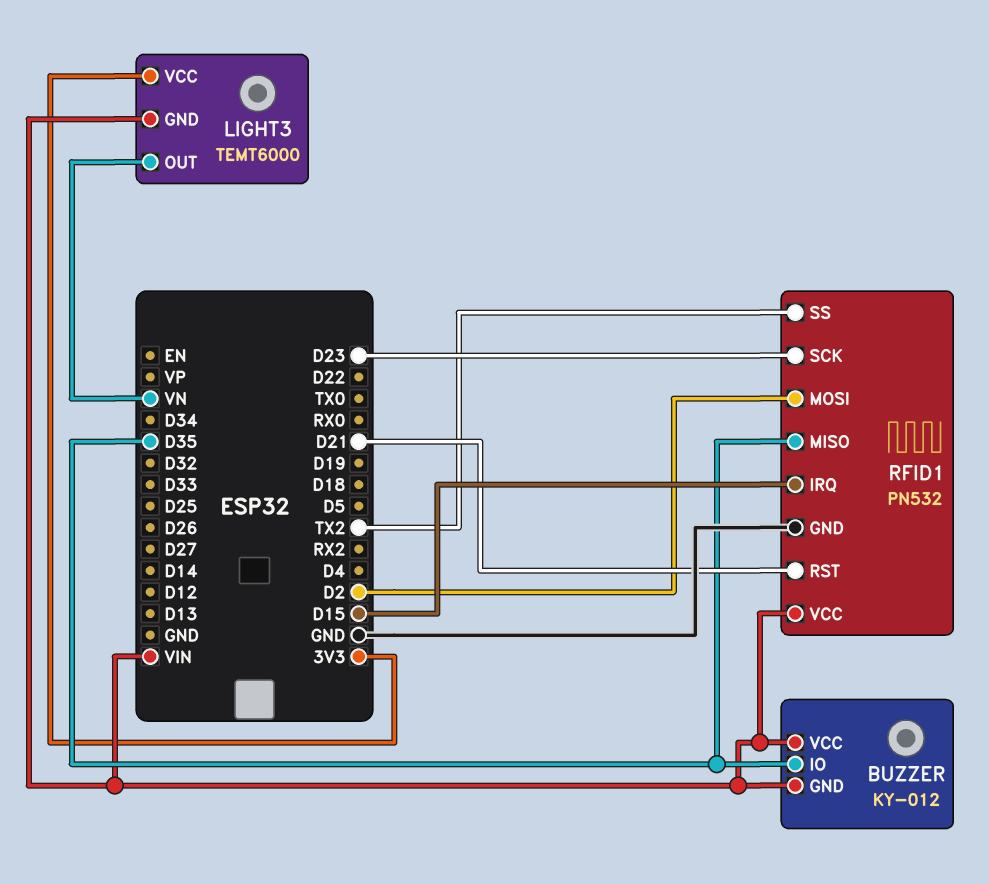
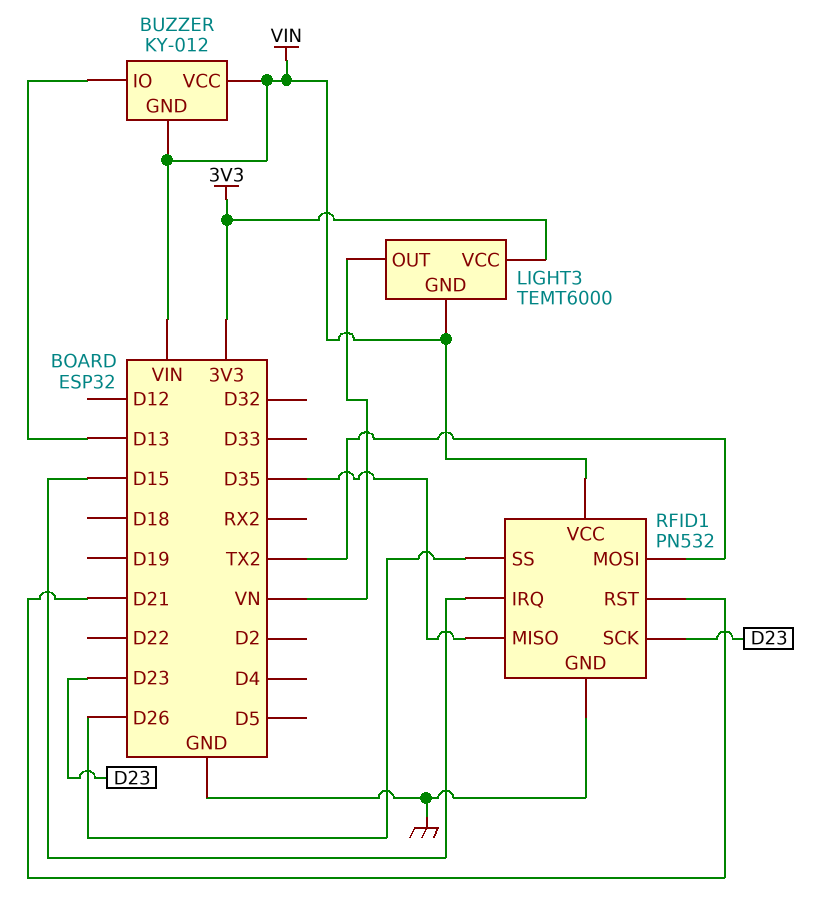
BUZZER pin IO: D35 -> D13
RFID1 pin MOSI: D2 -> TX2
RFID1 pin SS: TX2 -> D26

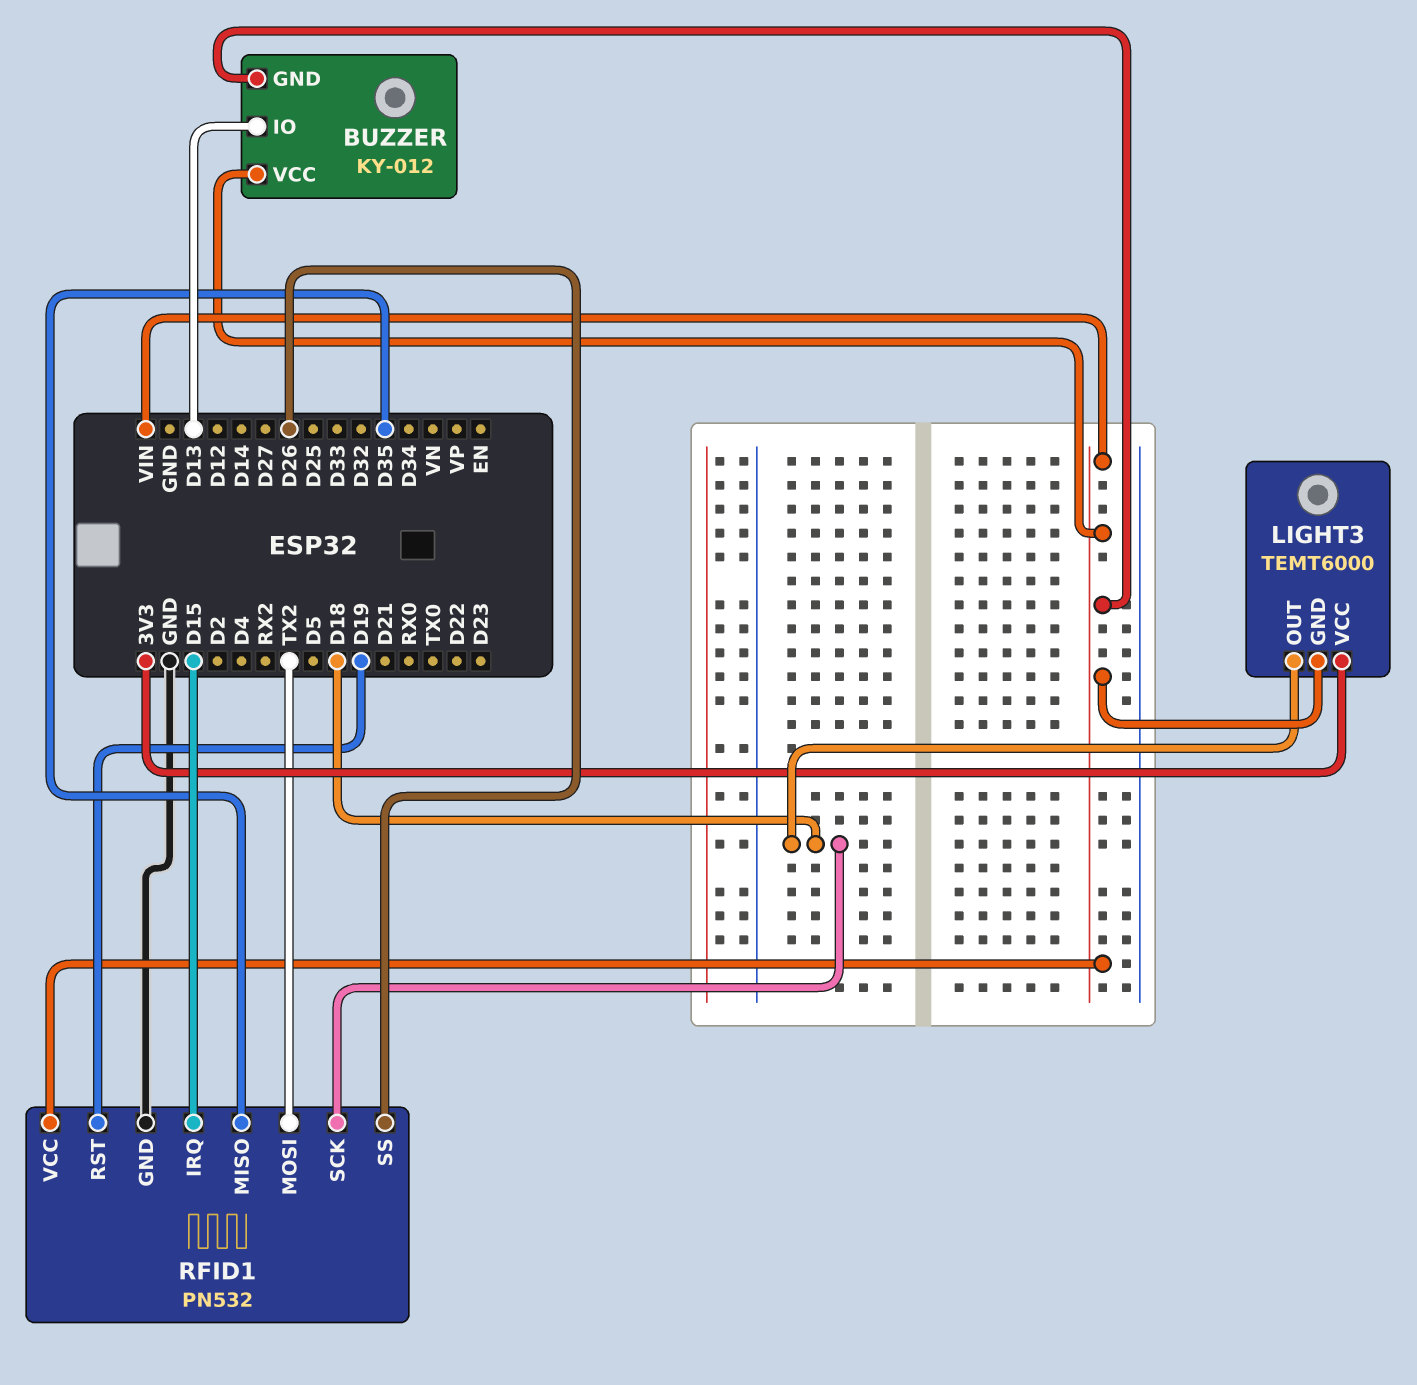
LIGHT3 pin OUT: VN -> D18
RFID1 pin RST: D21 -> D19
RFID1 pin SCK: D23 -> D18

